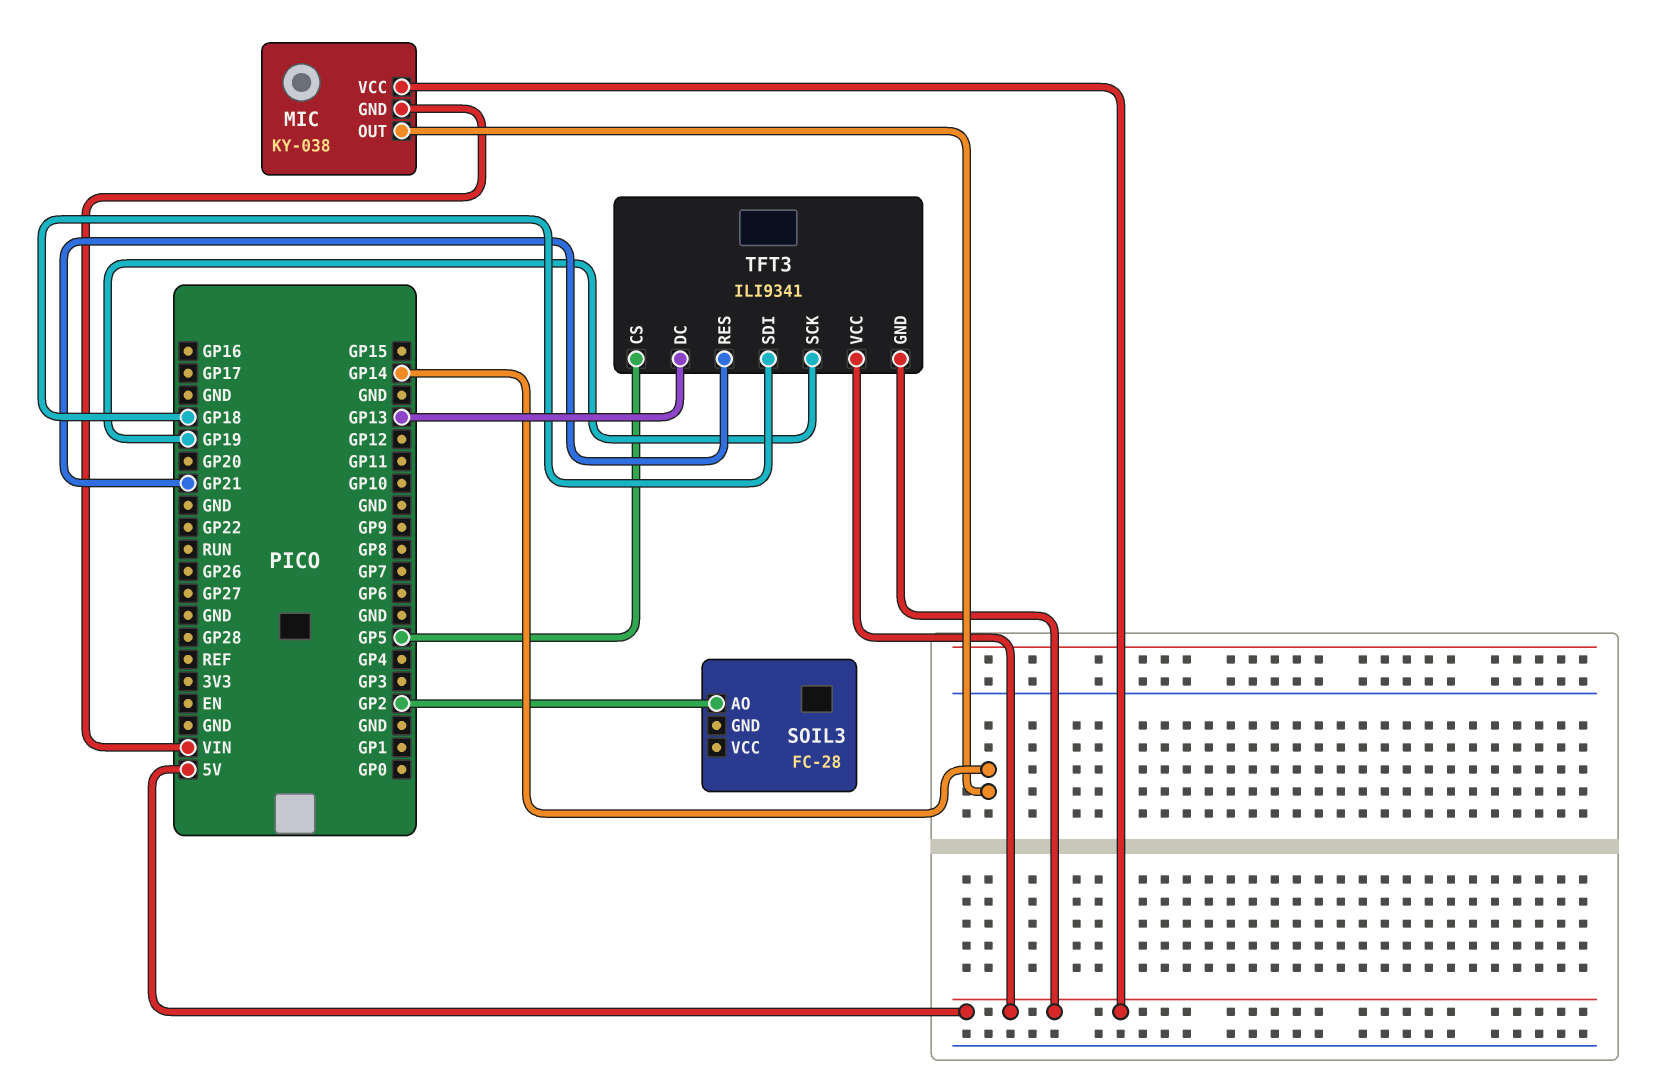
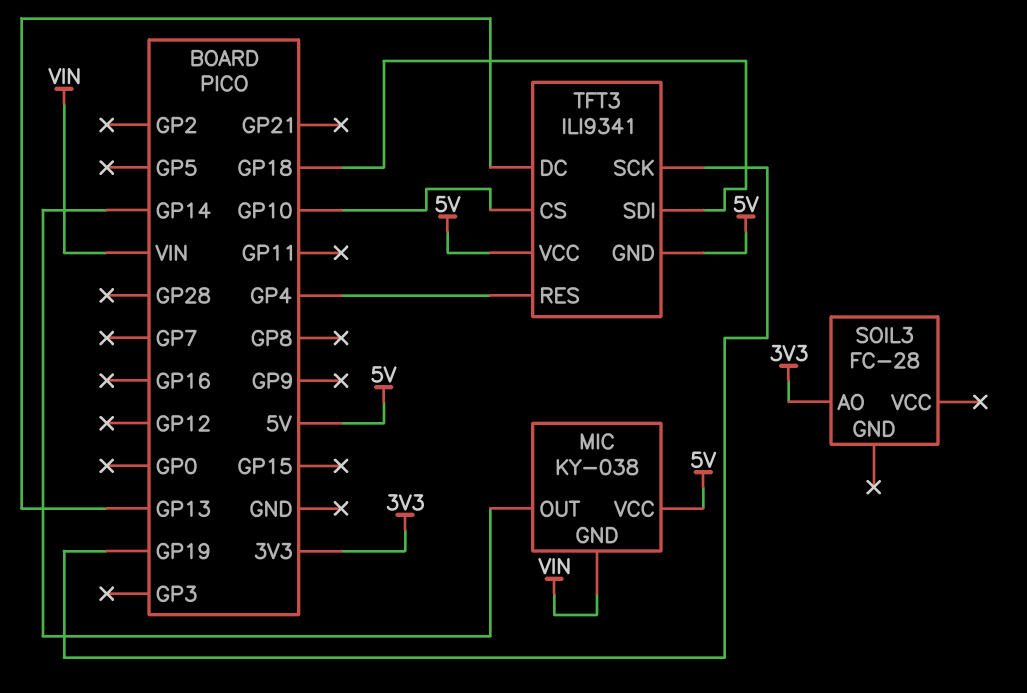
SOIL3 pin AO: GP2 -> 3V3
TFT3 pin CS: GP5 -> GP10
TFT3 pin RES: GP21 -> GP4

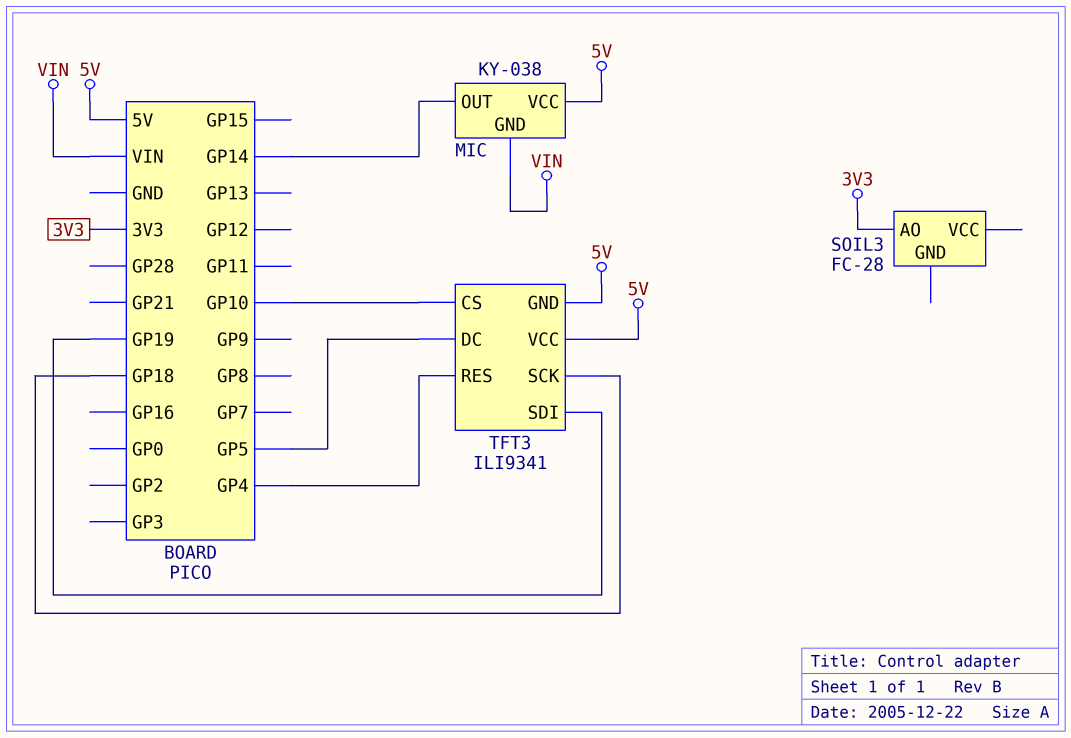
TFT3 pin DC: GP13 -> GP5
TFT3 pin SCK: GP19 -> GP18
TFT3 pin SDI: GP18 -> GP19

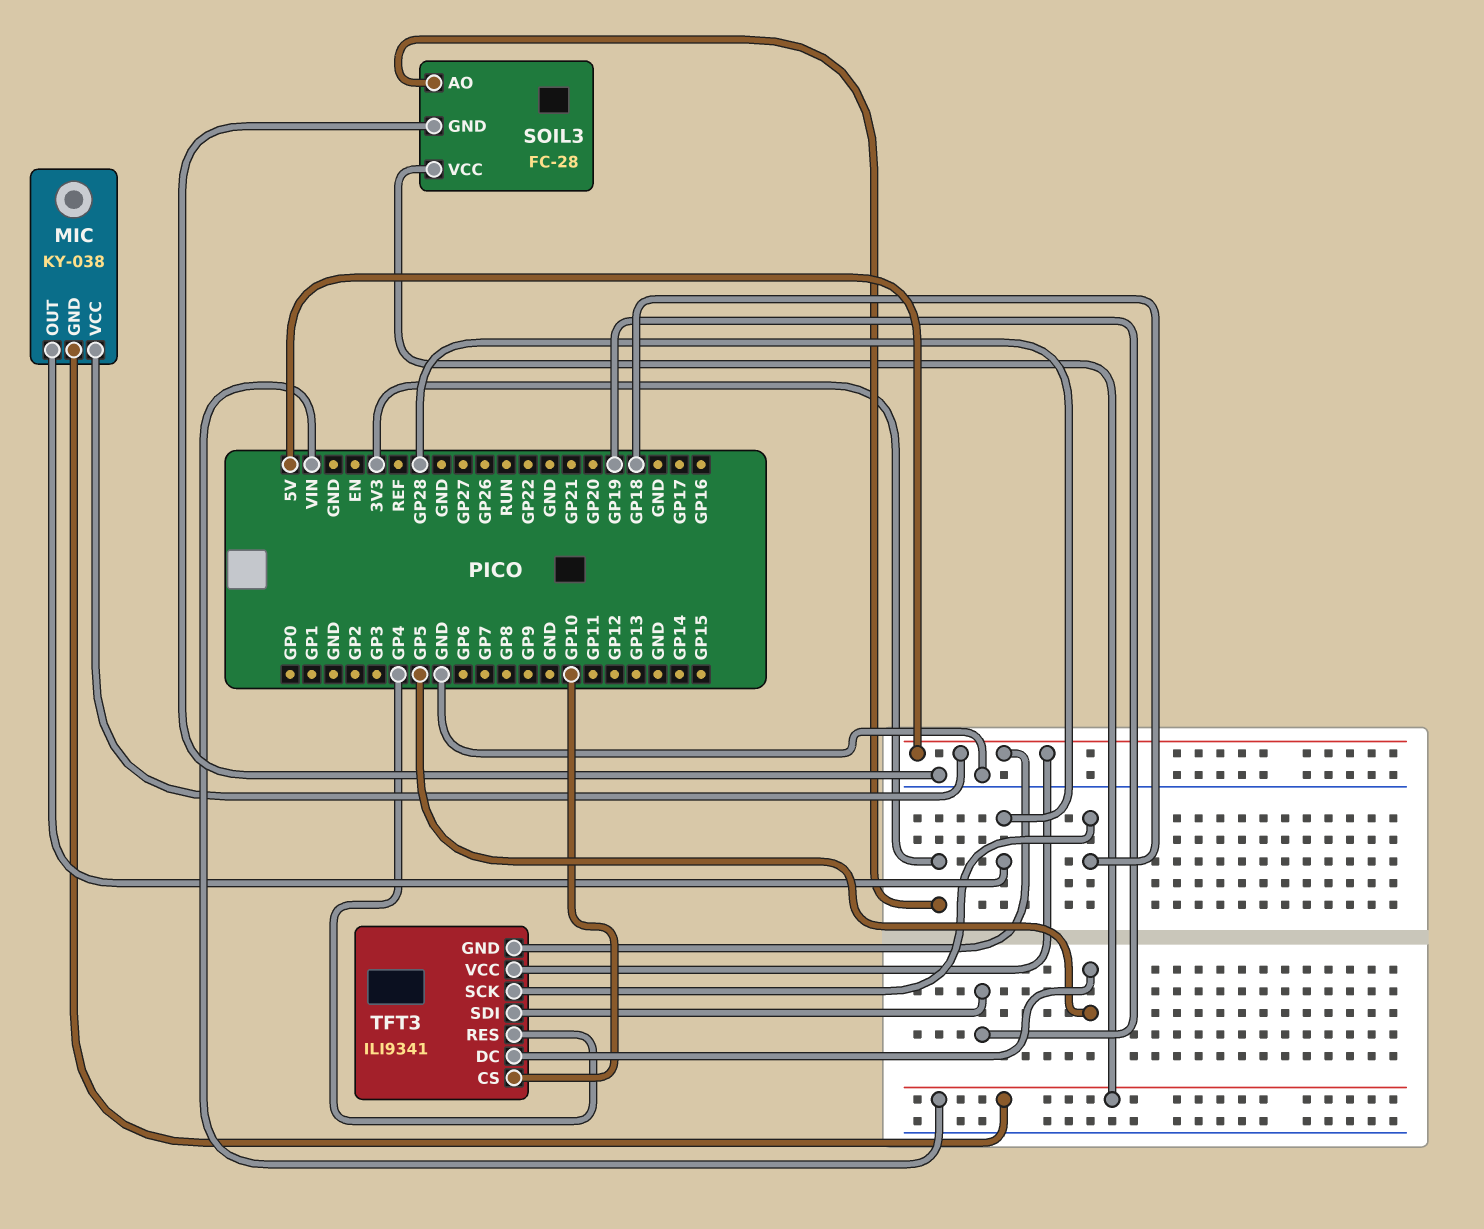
MIC pin OUT: GP14 -> GP28
SOIL3 pin GND: none -> GND
SOIL3 pin VCC: none -> VIN

